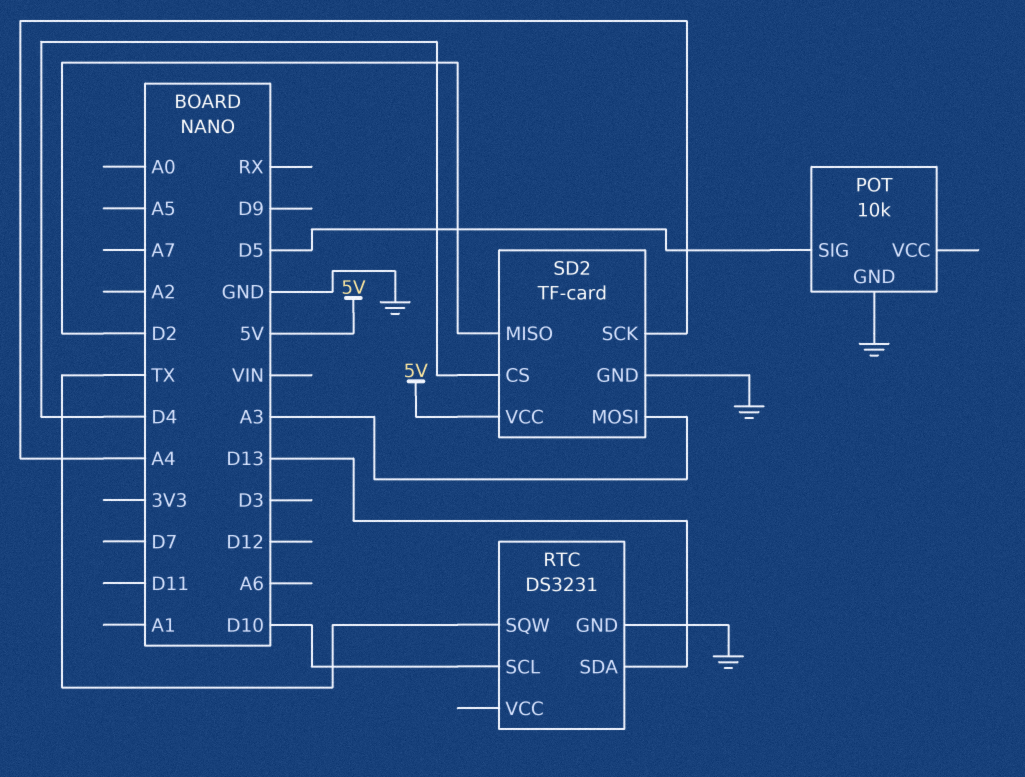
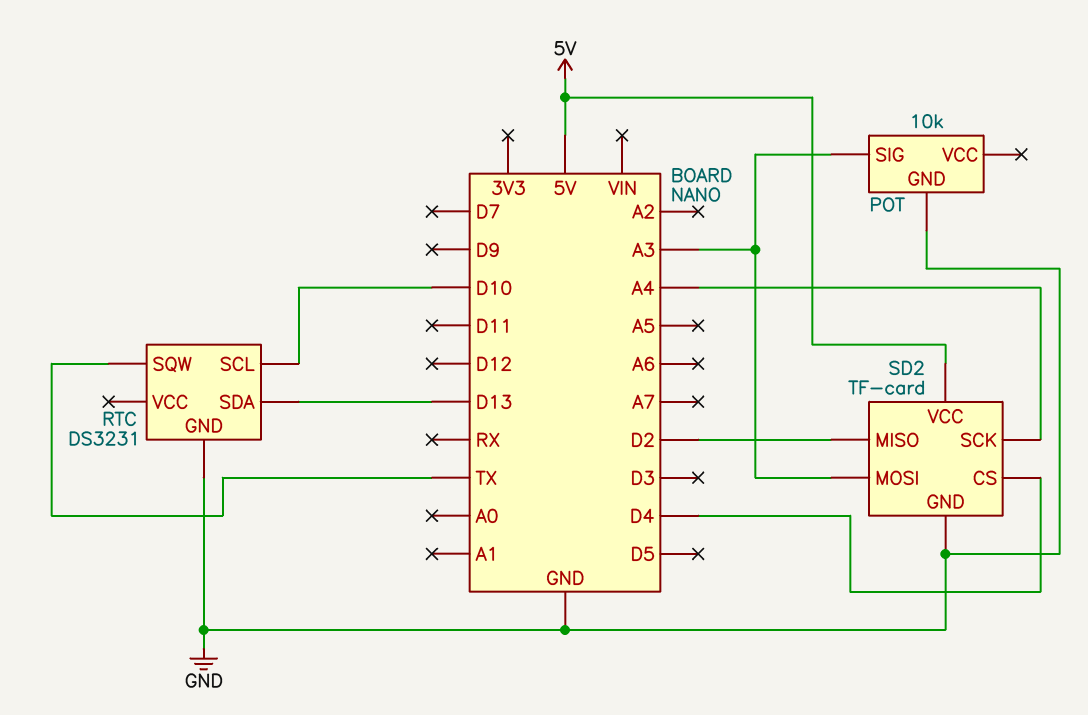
POT pin SIG: D5 -> A3

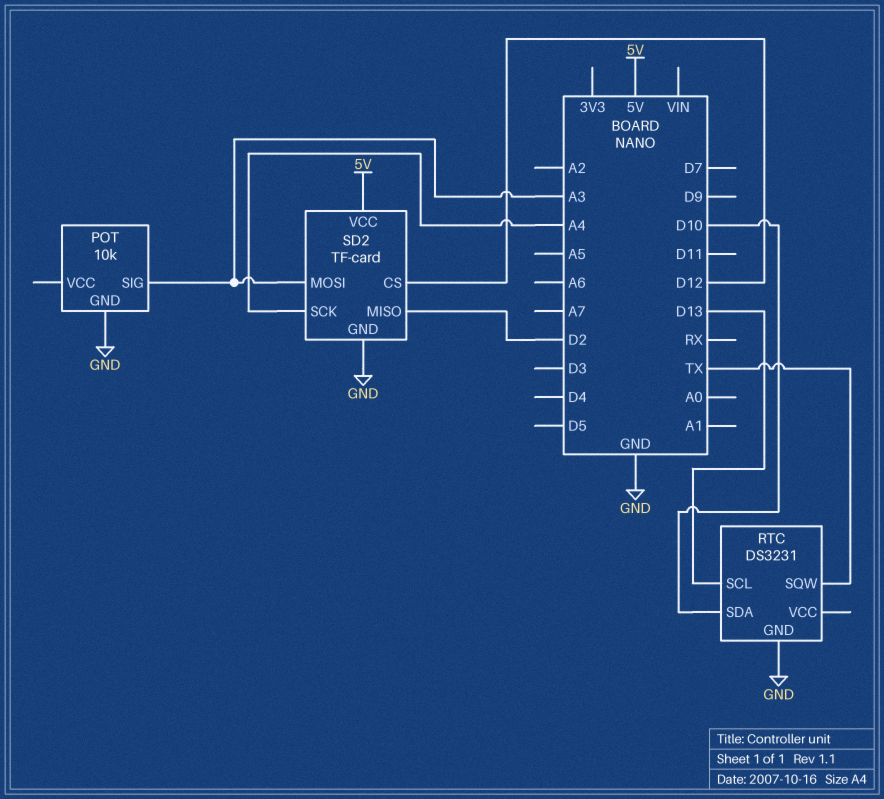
RTC pin SCL: D10 -> D13
RTC pin SDA: D13 -> D10
SD2 pin CS: D4 -> D12

